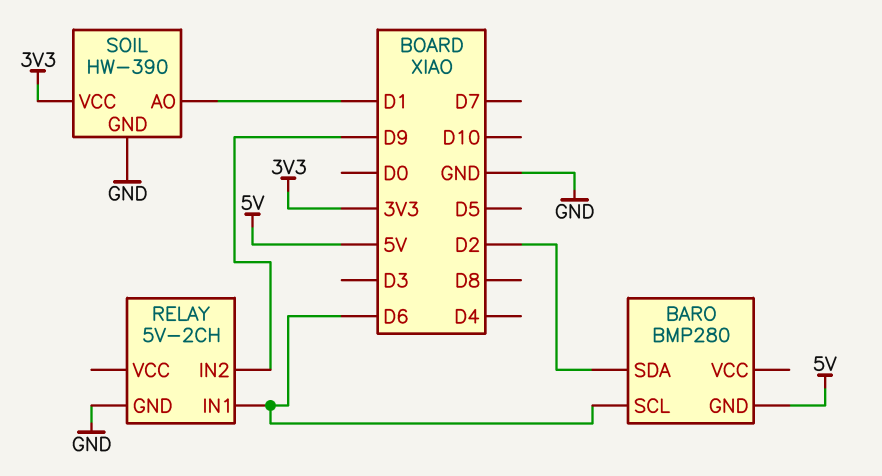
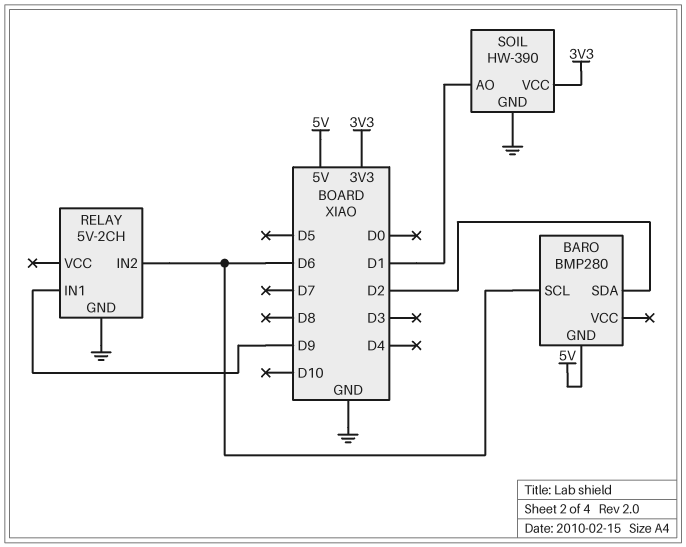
RELAY pin IN1: D6 -> D9
RELAY pin IN2: D9 -> D6

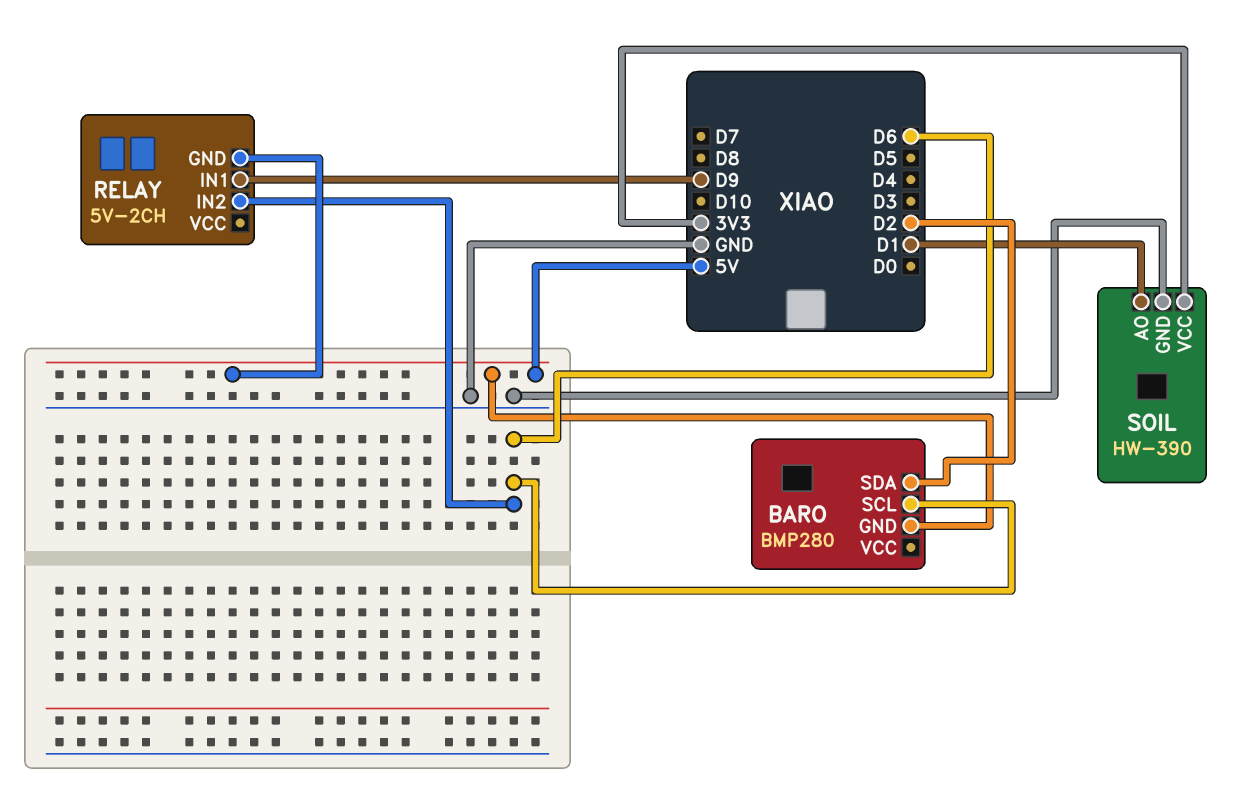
RELAY pin GND: GND -> 5V

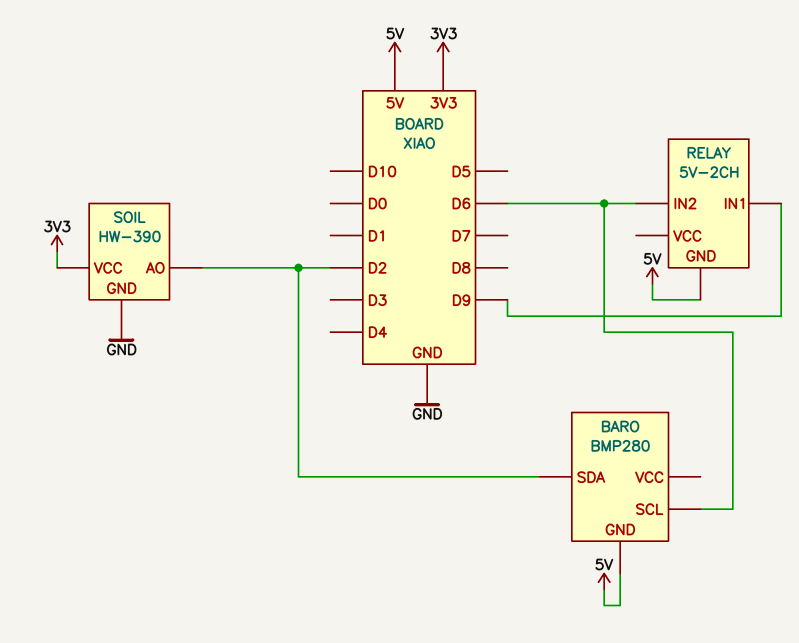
SOIL pin AO: D1 -> D2

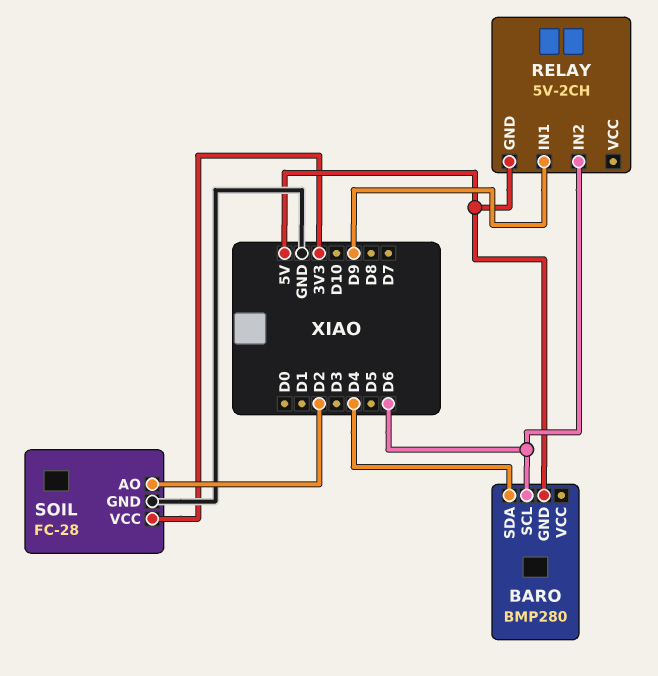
BARO pin SDA: D2 -> D4
SOIL: HW-390 -> FC-28

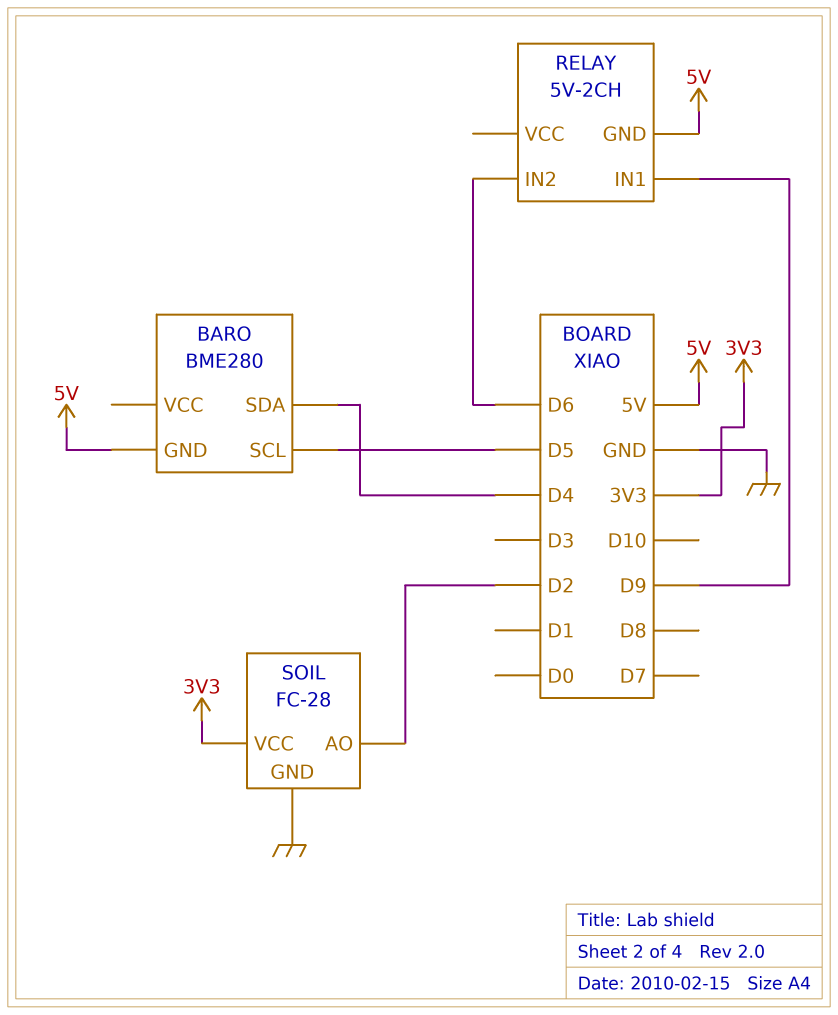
BARO: BMP280 -> BME280
BARO pin SCL: D6 -> D5

